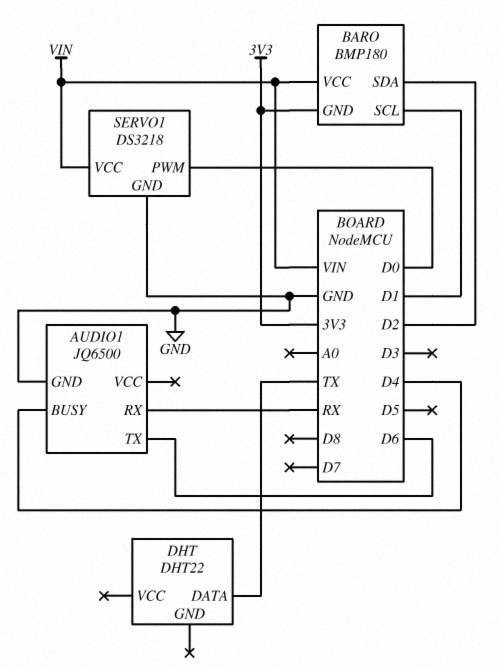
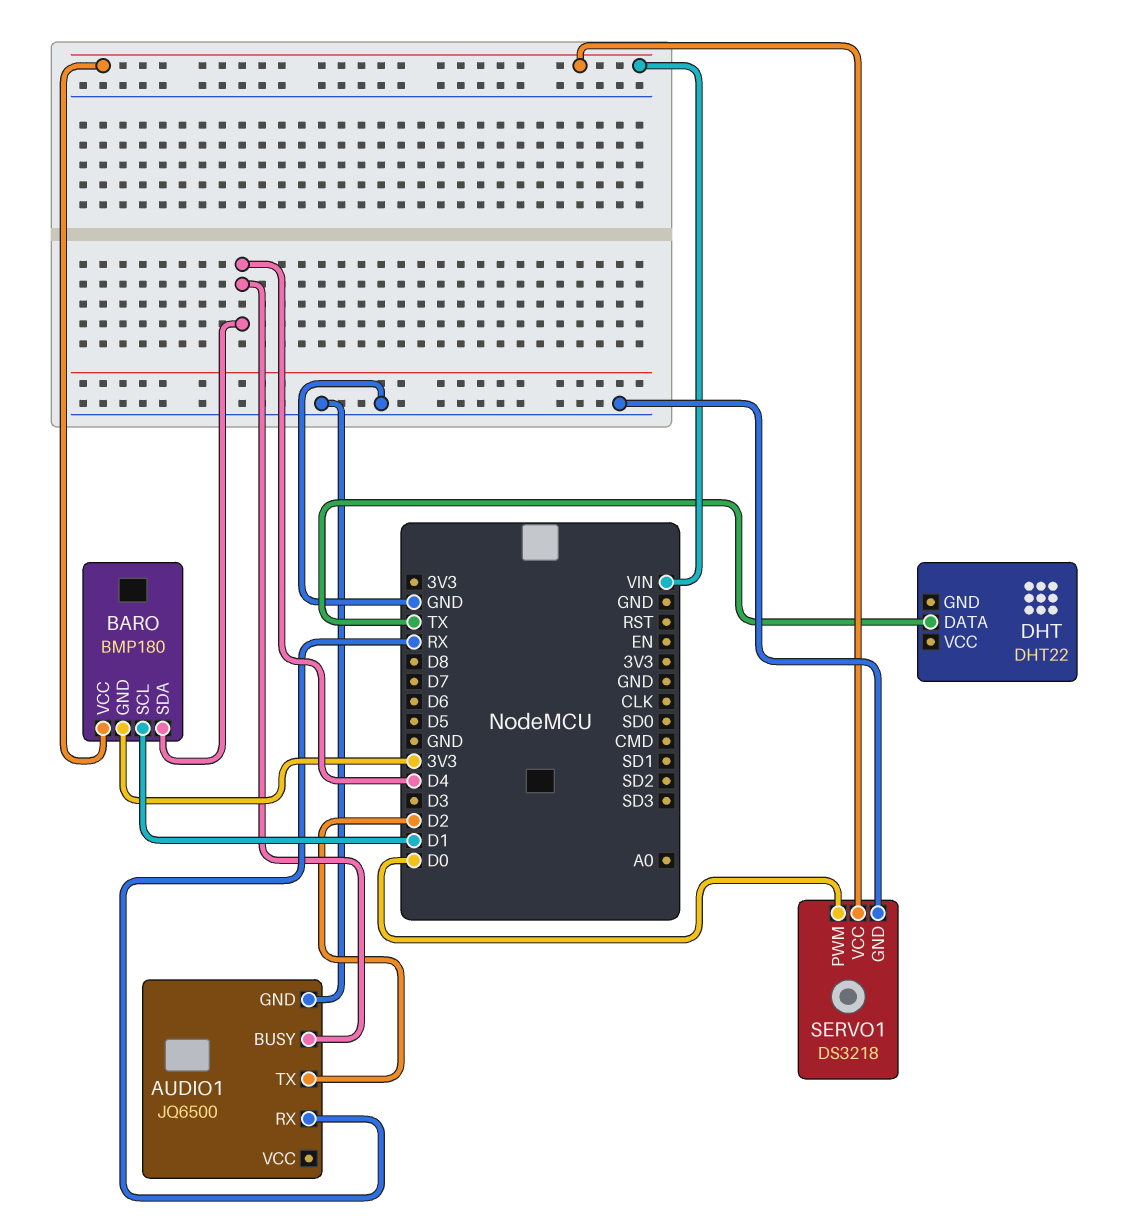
AUDIO1 pin TX: D6 -> D2
BARO pin SDA: D2 -> D4

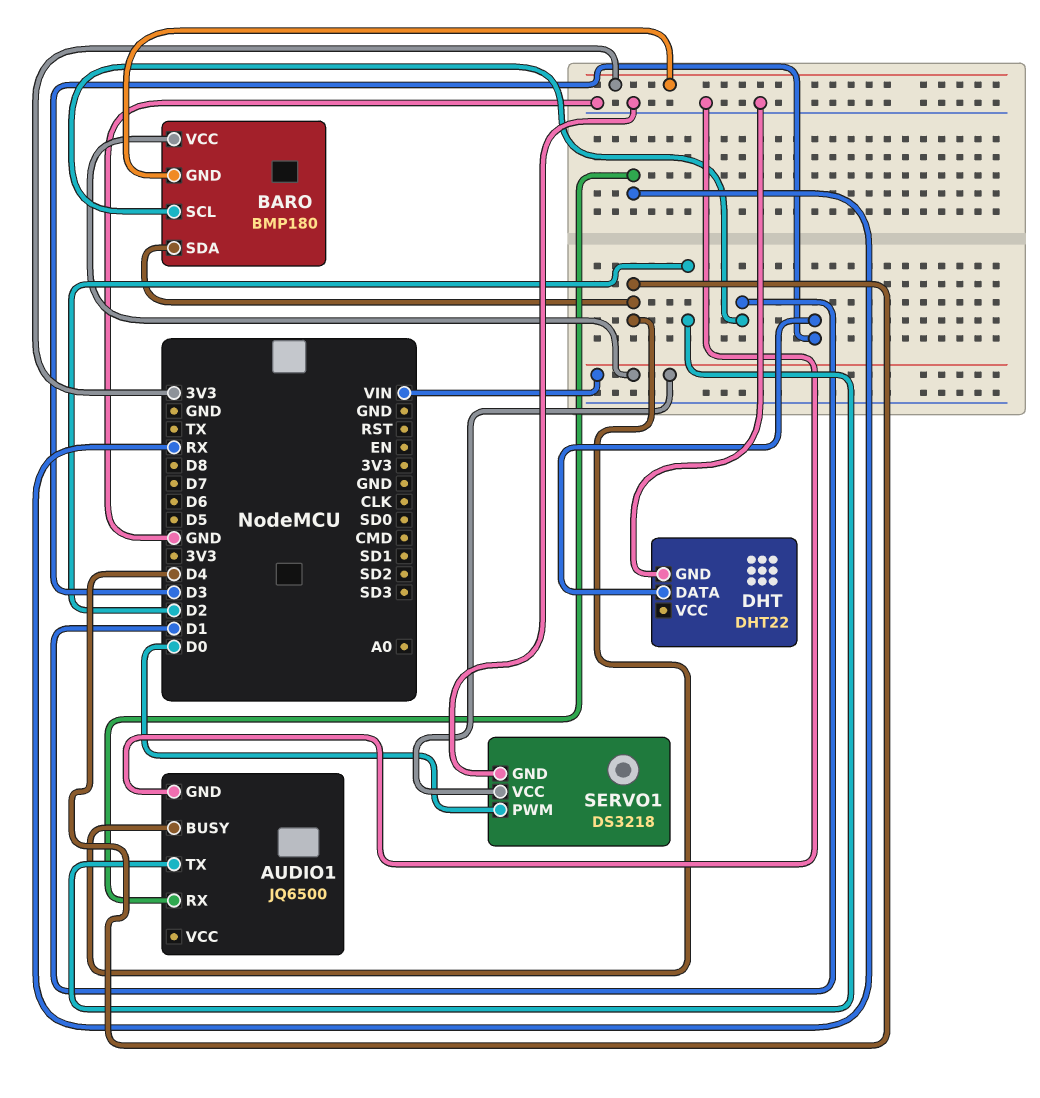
DHT pin DATA: TX -> D3
DHT pin GND: none -> GND

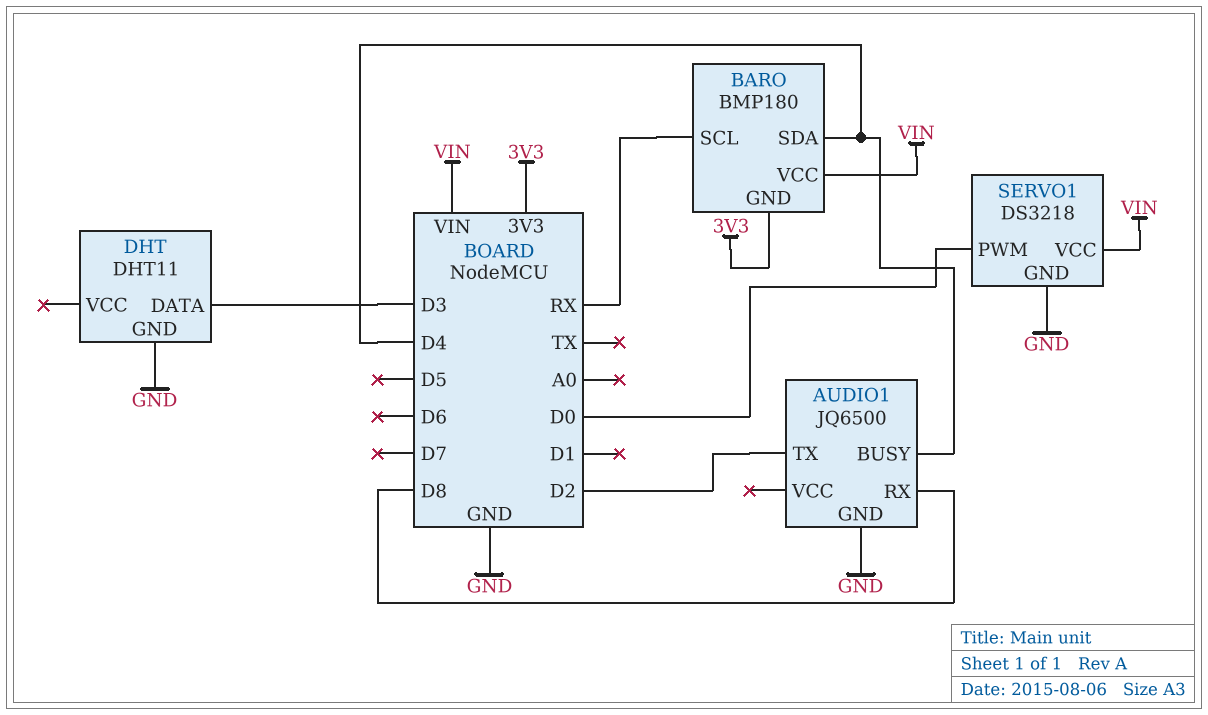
AUDIO1 pin RX: RX -> D8
BARO pin SCL: D1 -> RX
DHT: DHT22 -> DHT11

